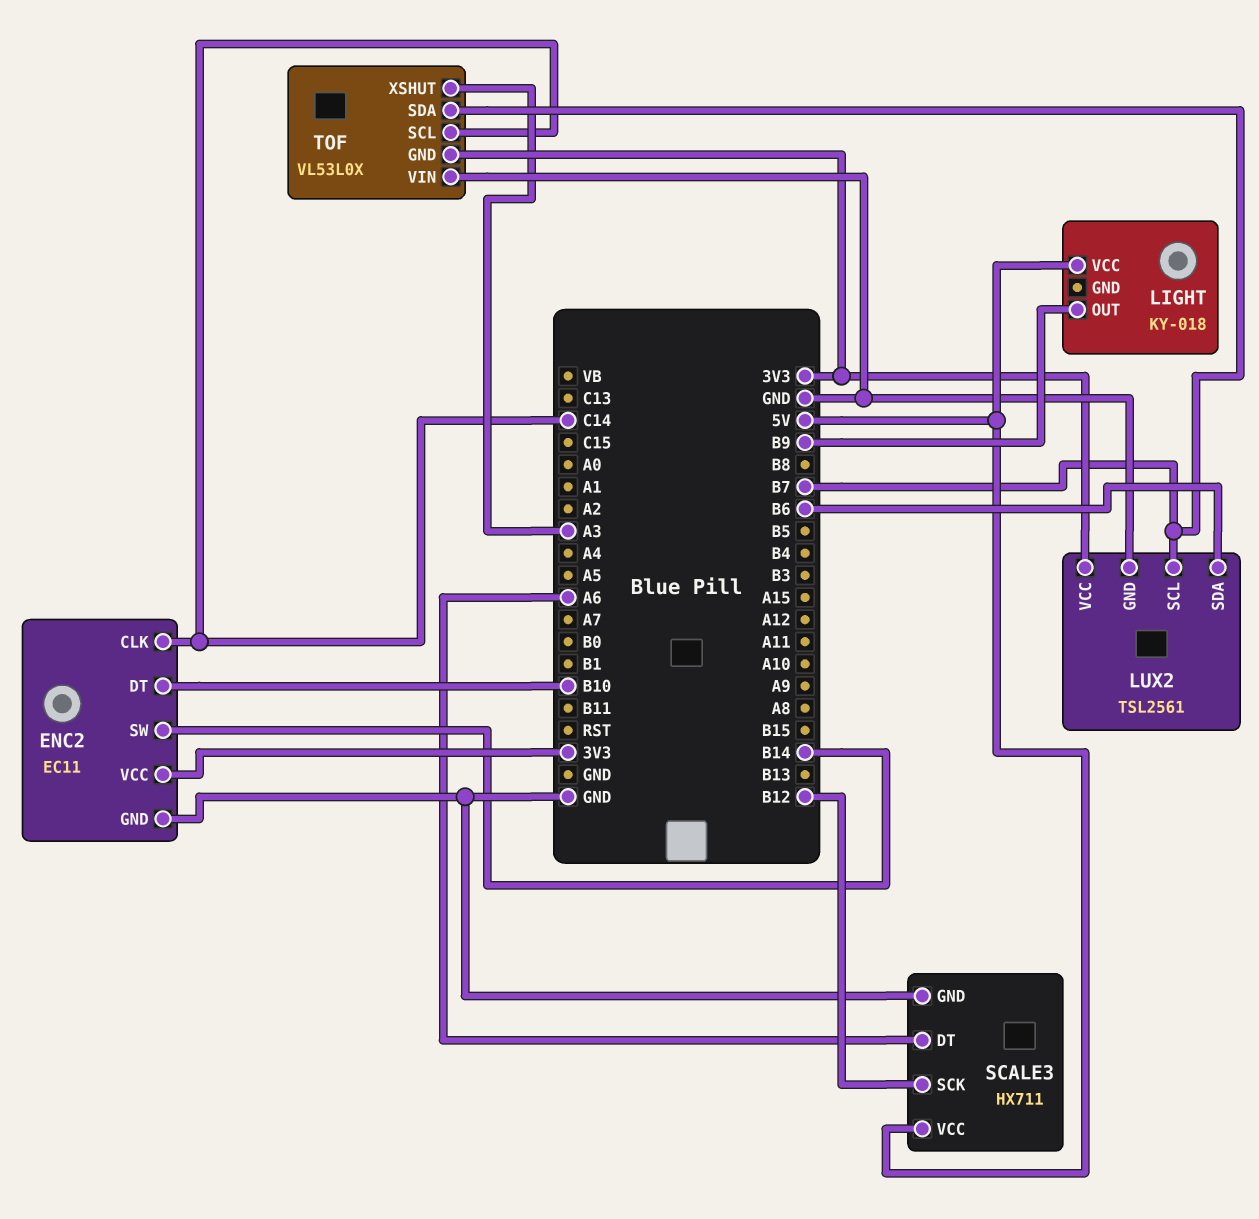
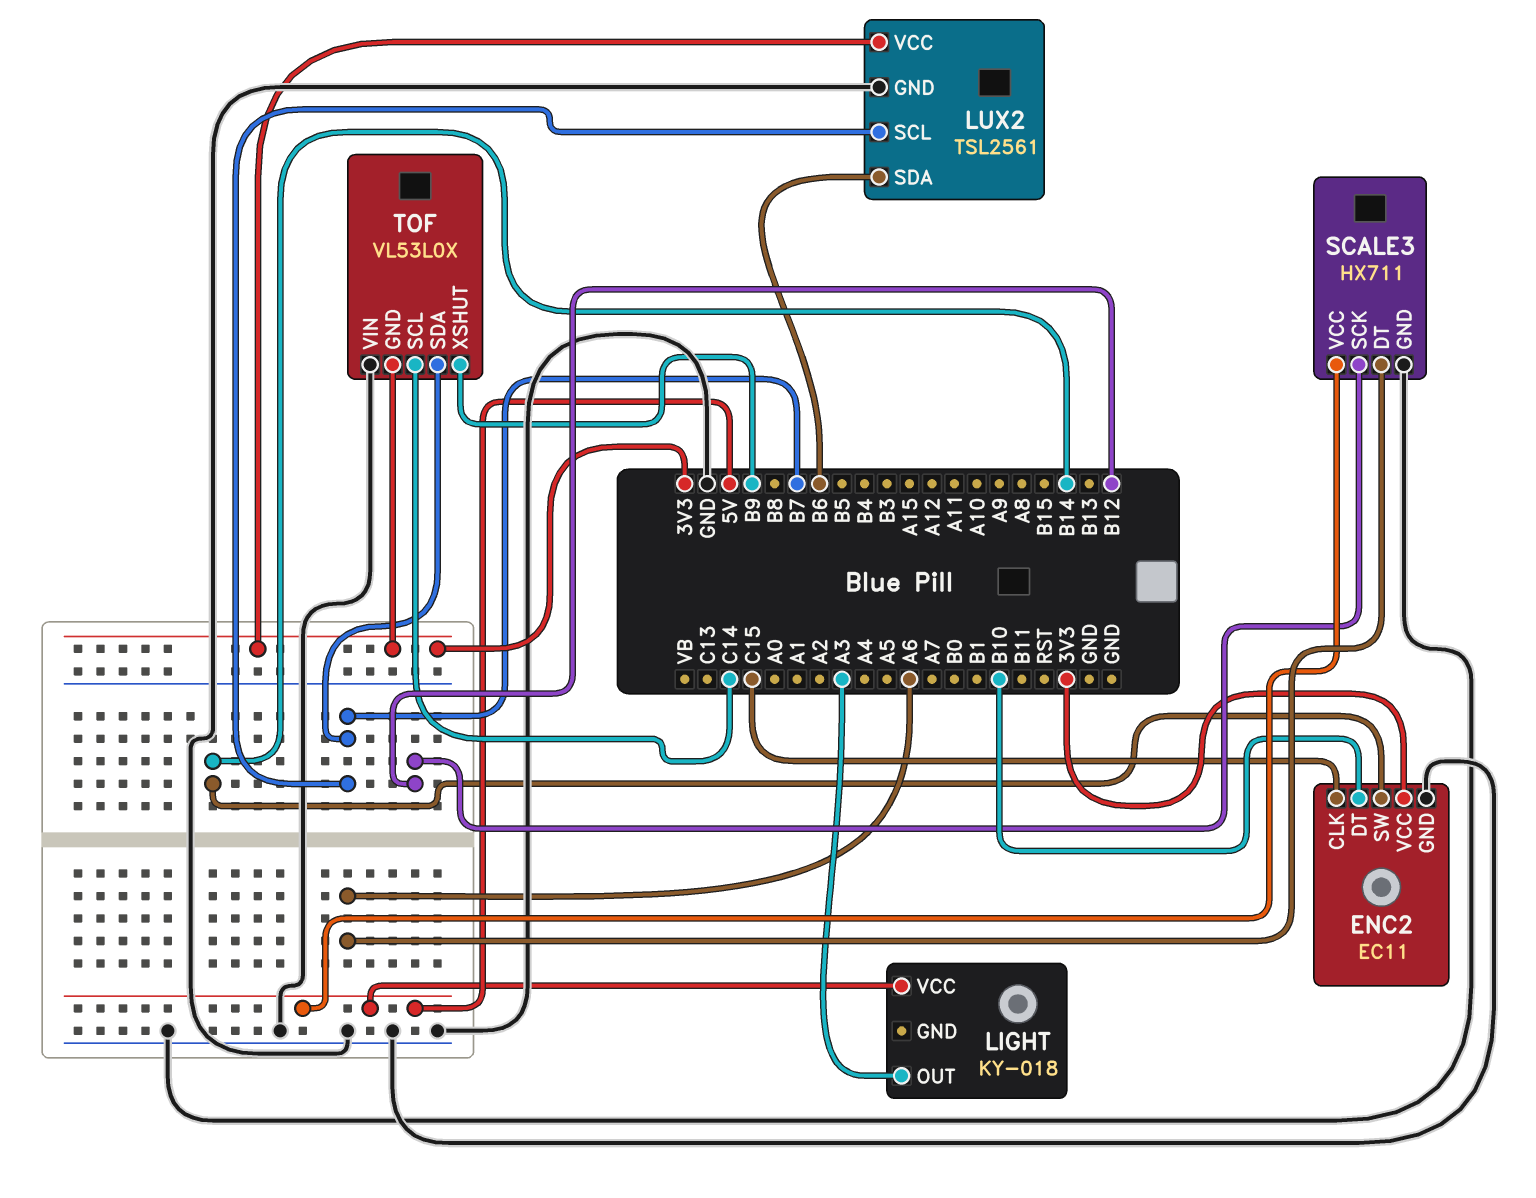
ENC2 pin CLK: C14 -> C15
LIGHT pin OUT: B9 -> A3
TOF pin XSHUT: A3 -> B9

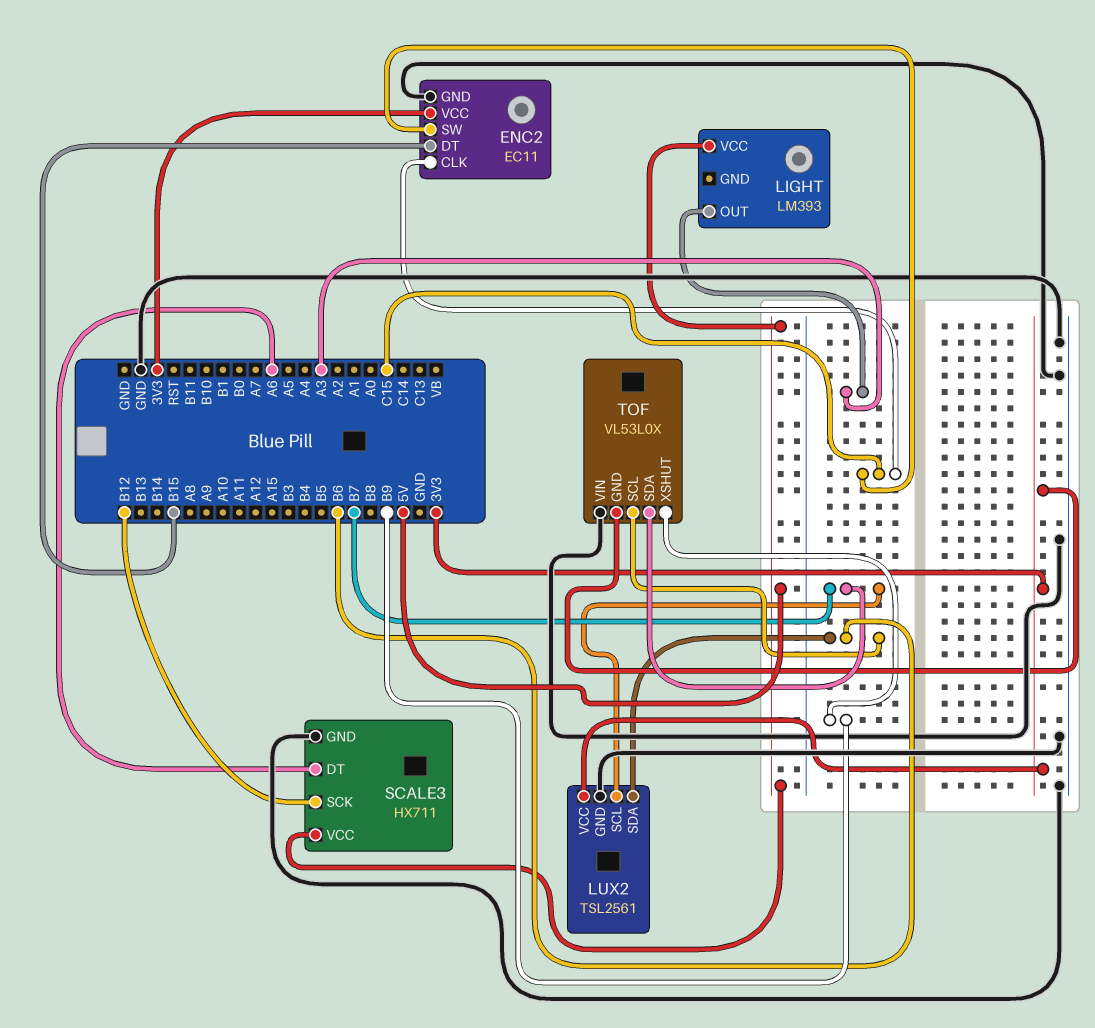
ENC2 pin DT: B10 -> B15
ENC2 pin SW: B14 -> C15
LIGHT: KY-018 -> LM393
TOF pin SCL: C14 -> B6

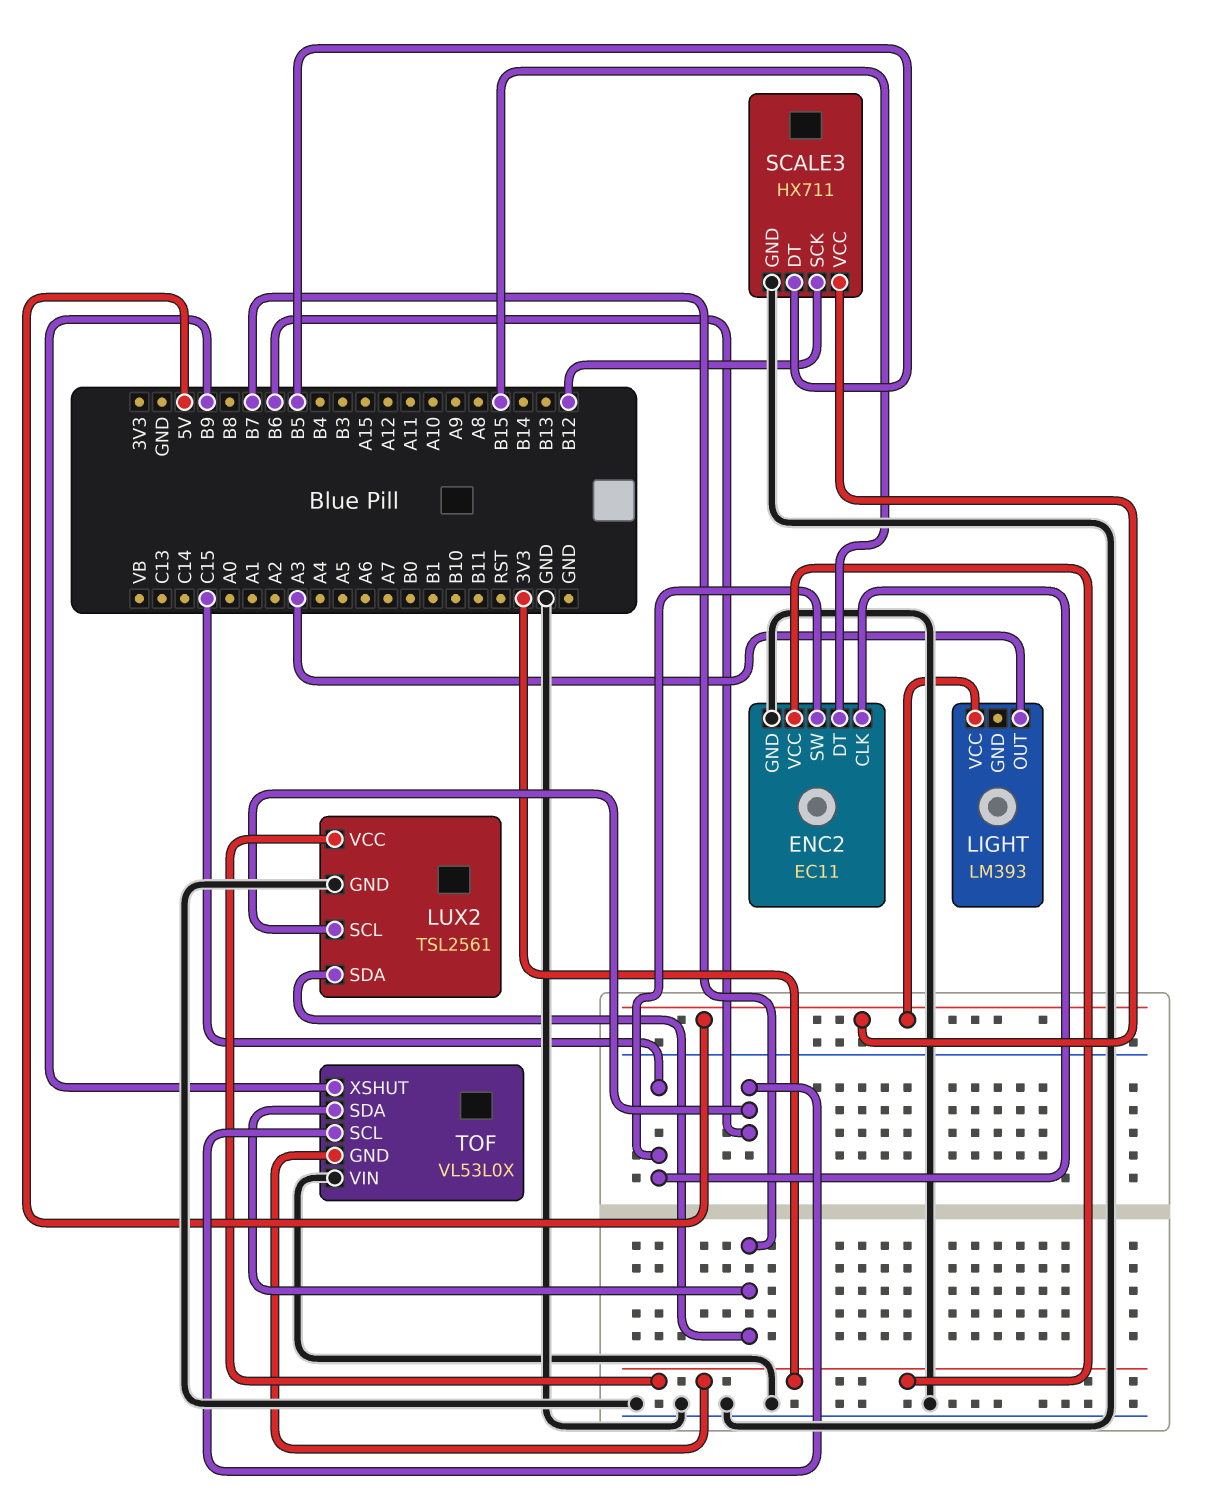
LUX2 pin SCL: B7 -> B6
LUX2 pin SDA: B6 -> B7
SCALE3 pin DT: A6 -> B5

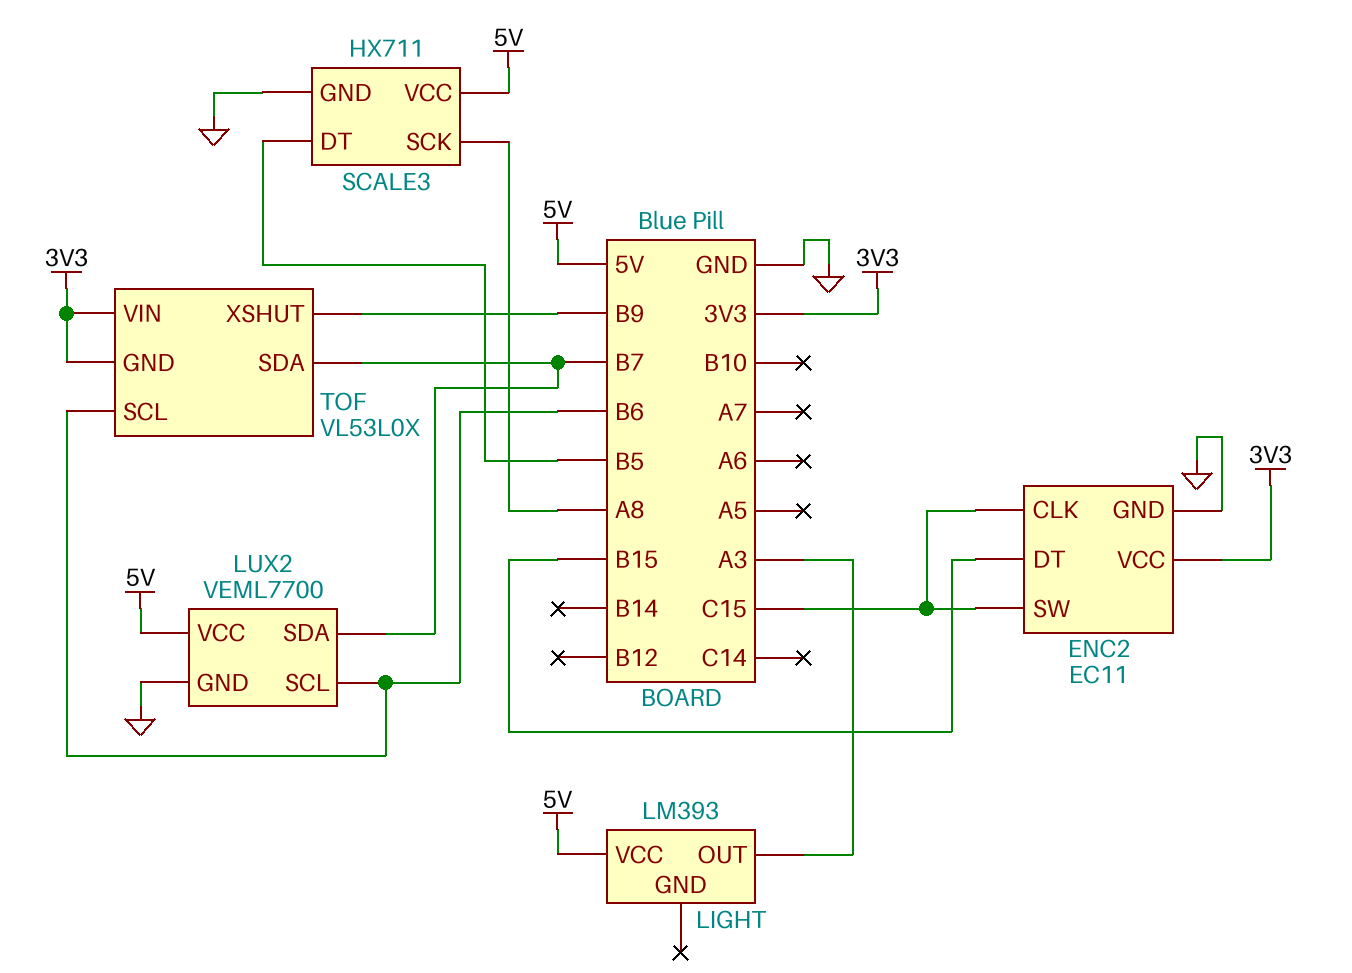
LUX2: TSL2561 -> VEML7700
LUX2 pin VCC: 3V3 -> 5V
SCALE3 pin SCK: B12 -> A8
TOF pin VIN: GND -> 3V3

